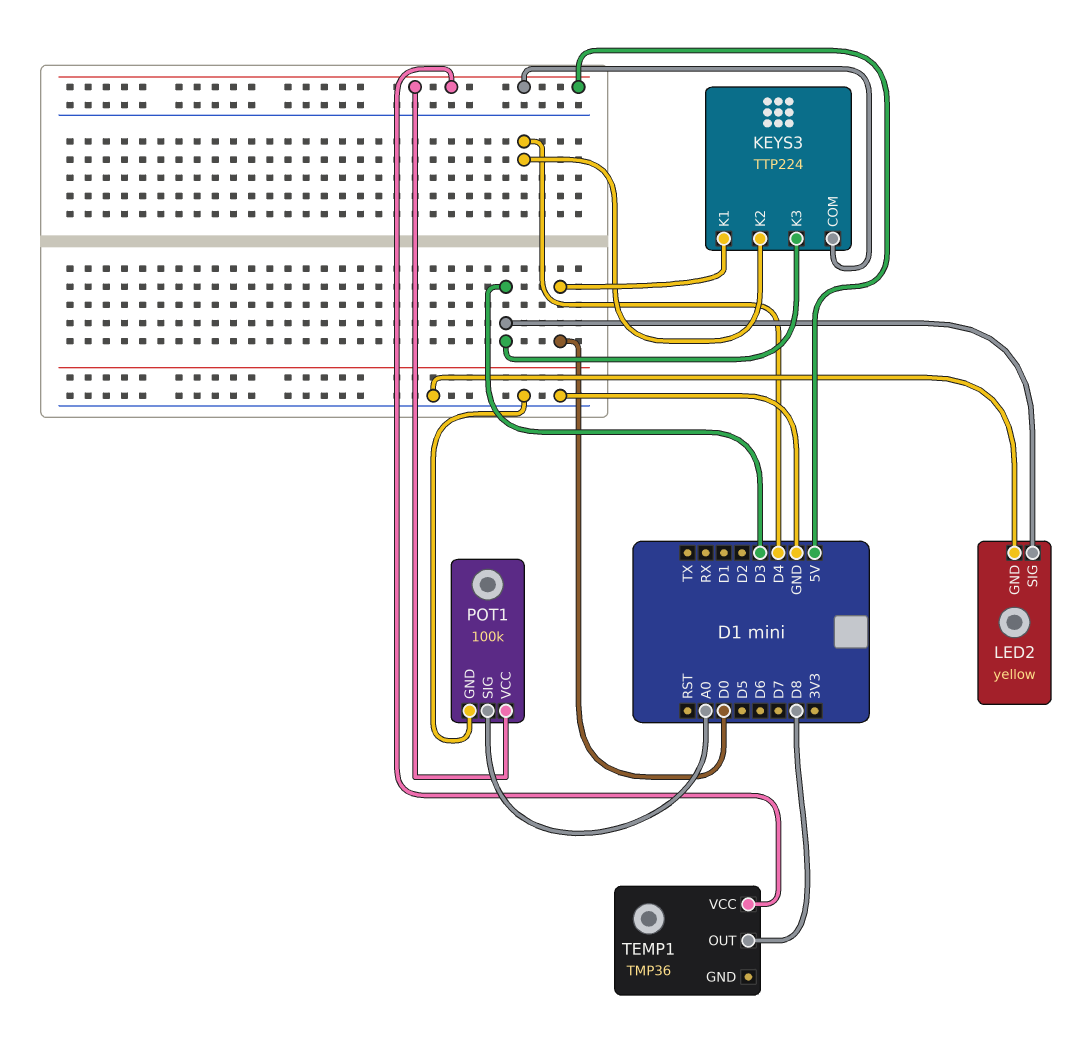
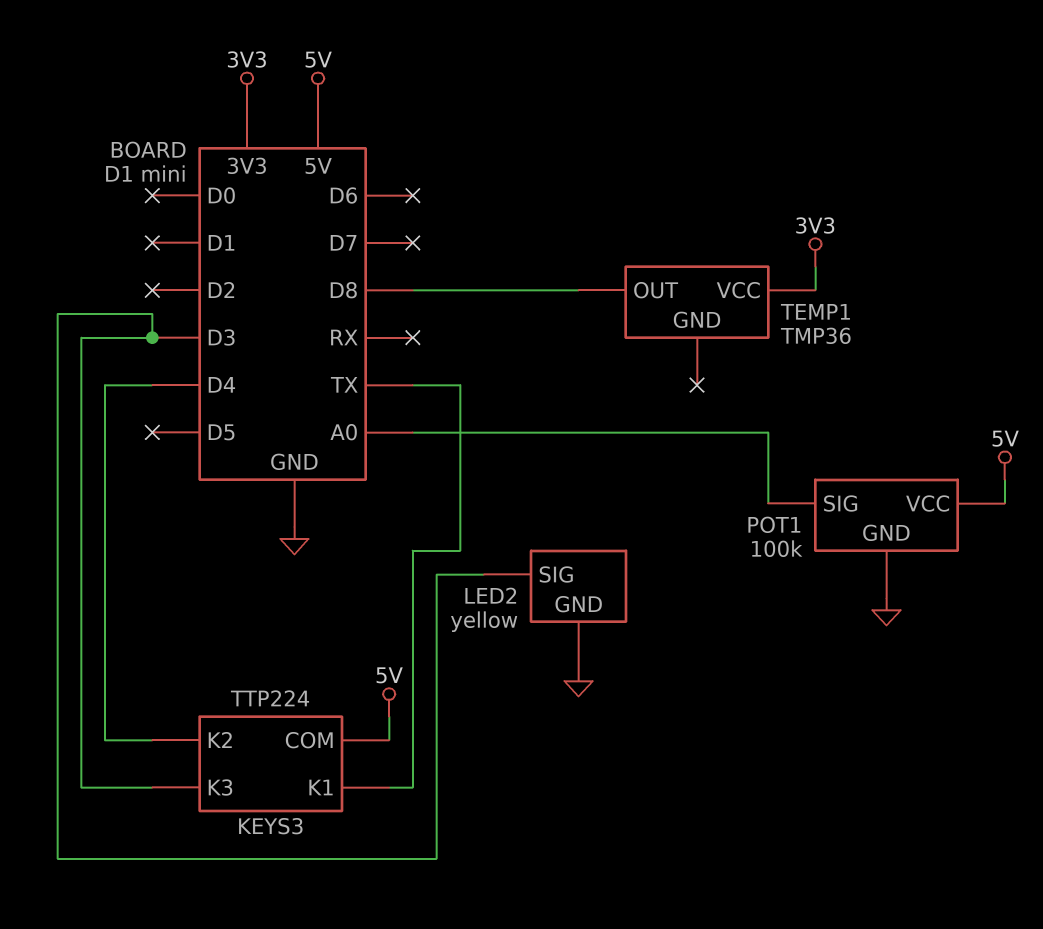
KEYS3 pin K1: D0 -> TX
TEMP1 pin VCC: 5V -> 3V3

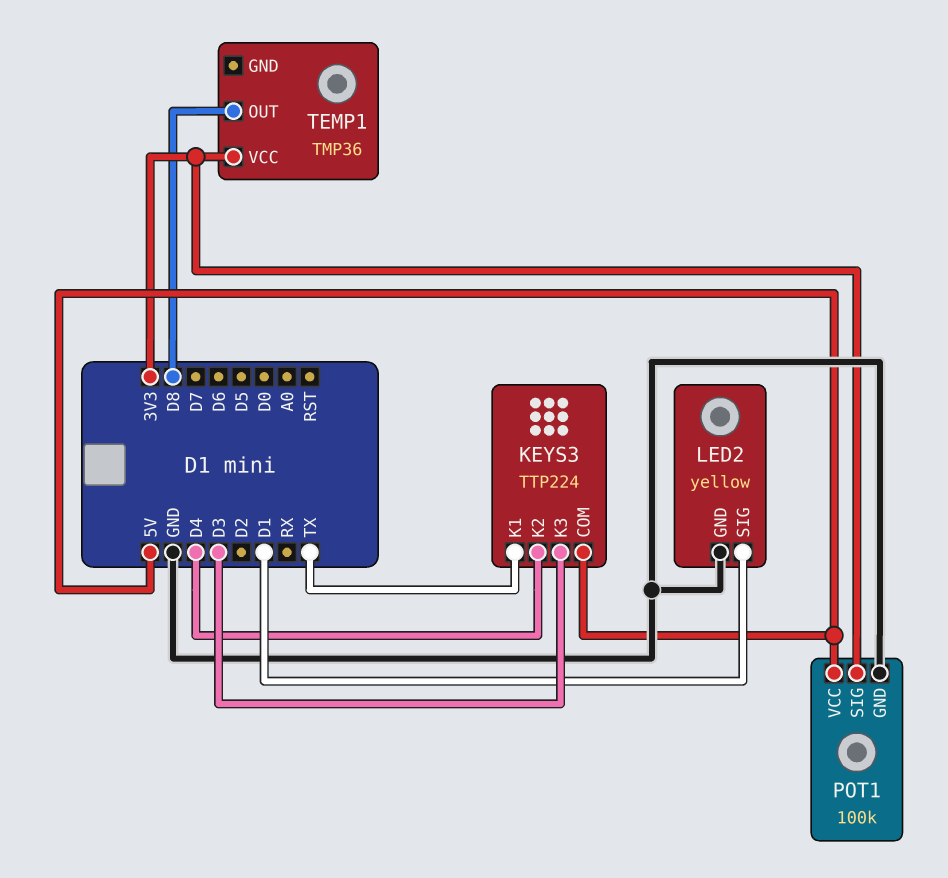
LED2 pin SIG: D3 -> D1
POT1 pin SIG: A0 -> 3V3

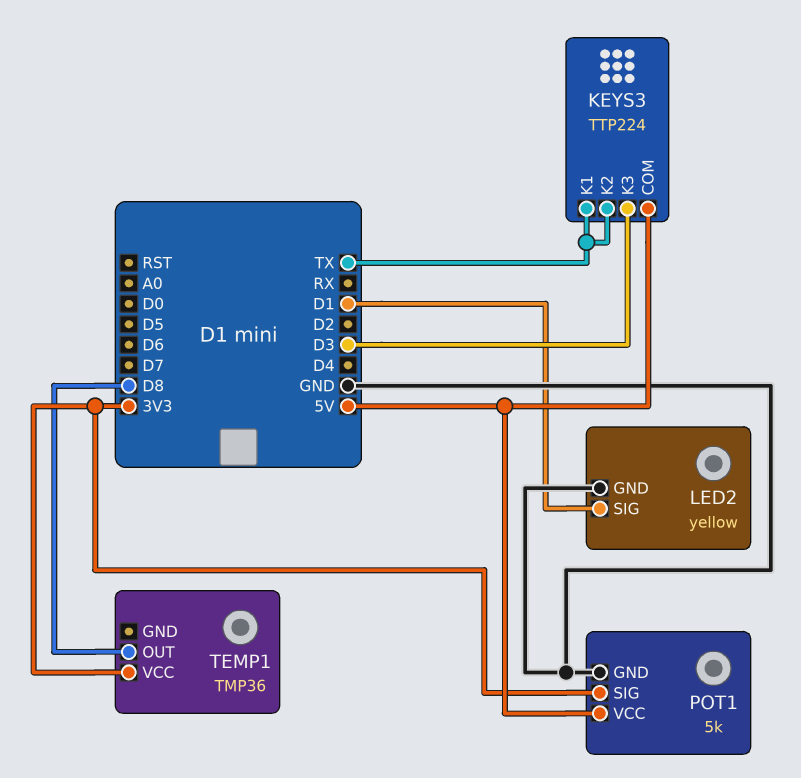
KEYS3 pin K2: D4 -> TX
POT1: 100k -> 5k

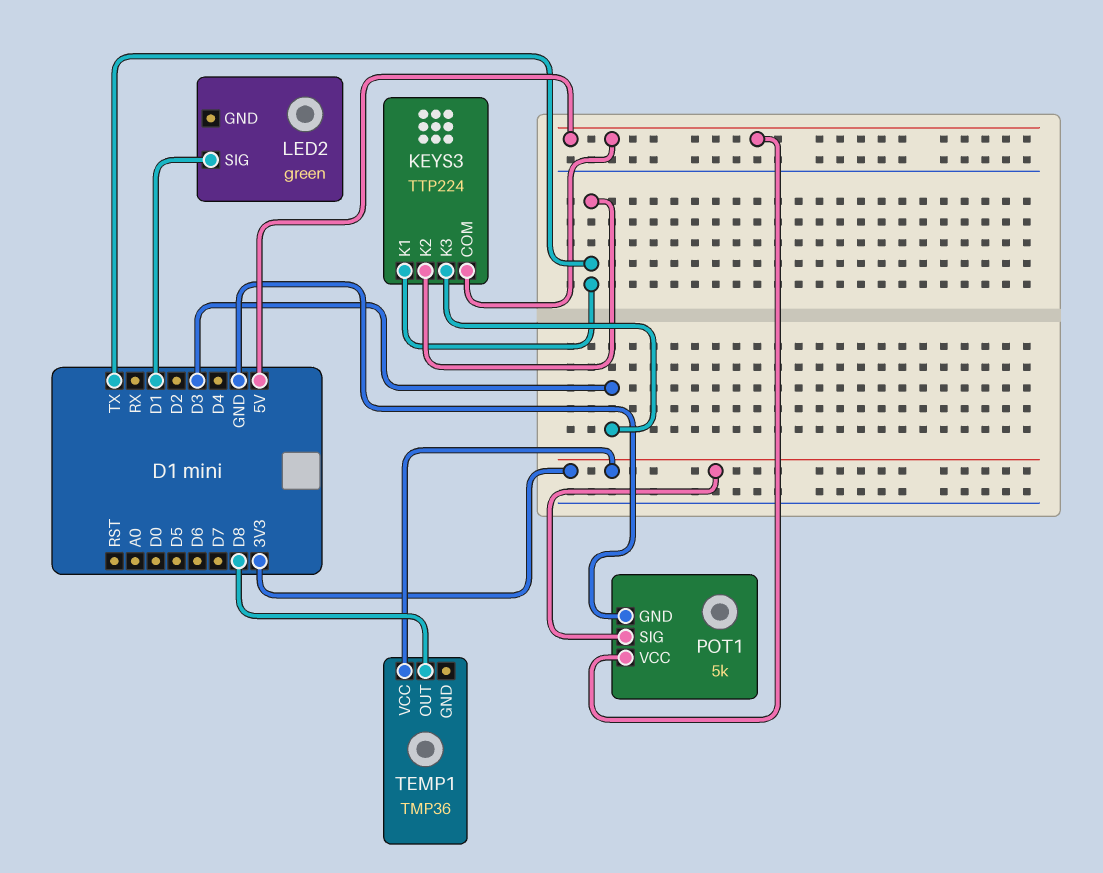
LED2: yellow -> green
LED2 pin GND: GND -> none

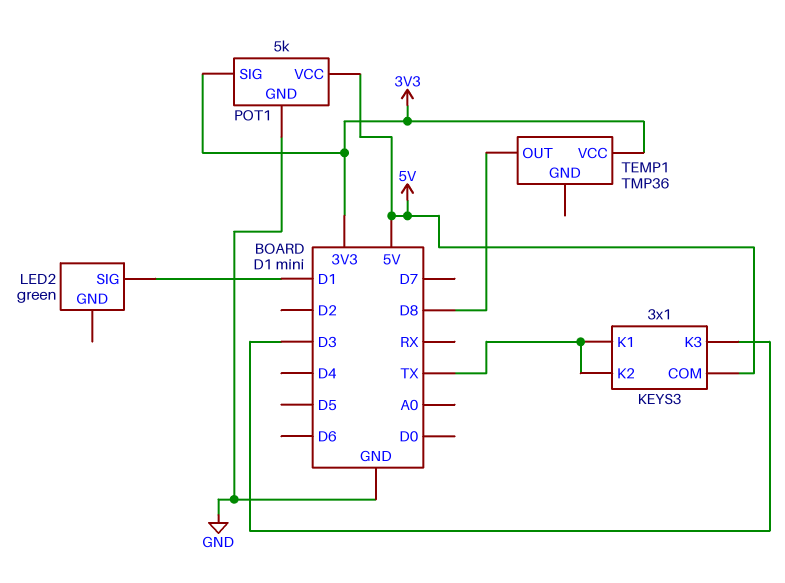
KEYS3: TTP224 -> 3x1

